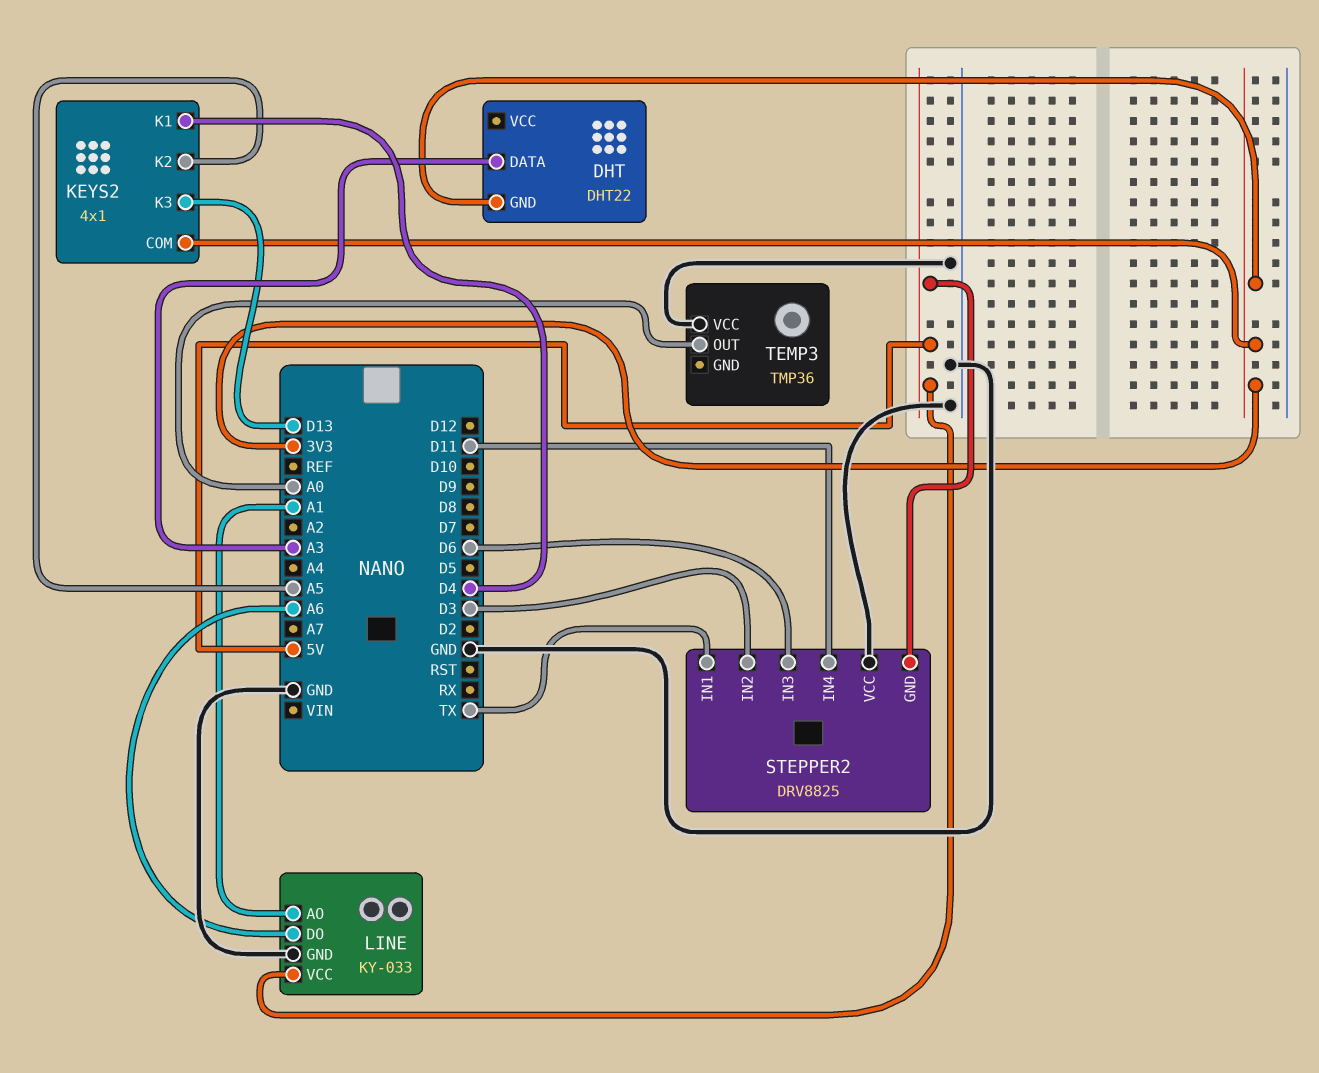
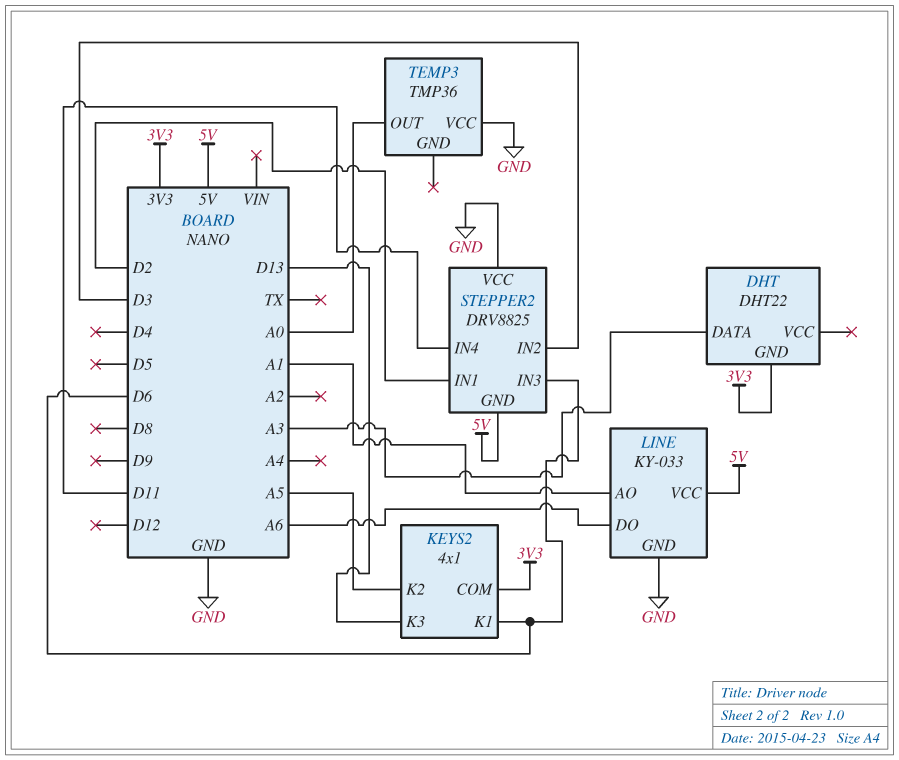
KEYS2 pin K1: D4 -> D6
STEPPER2 pin IN1: TX -> D2

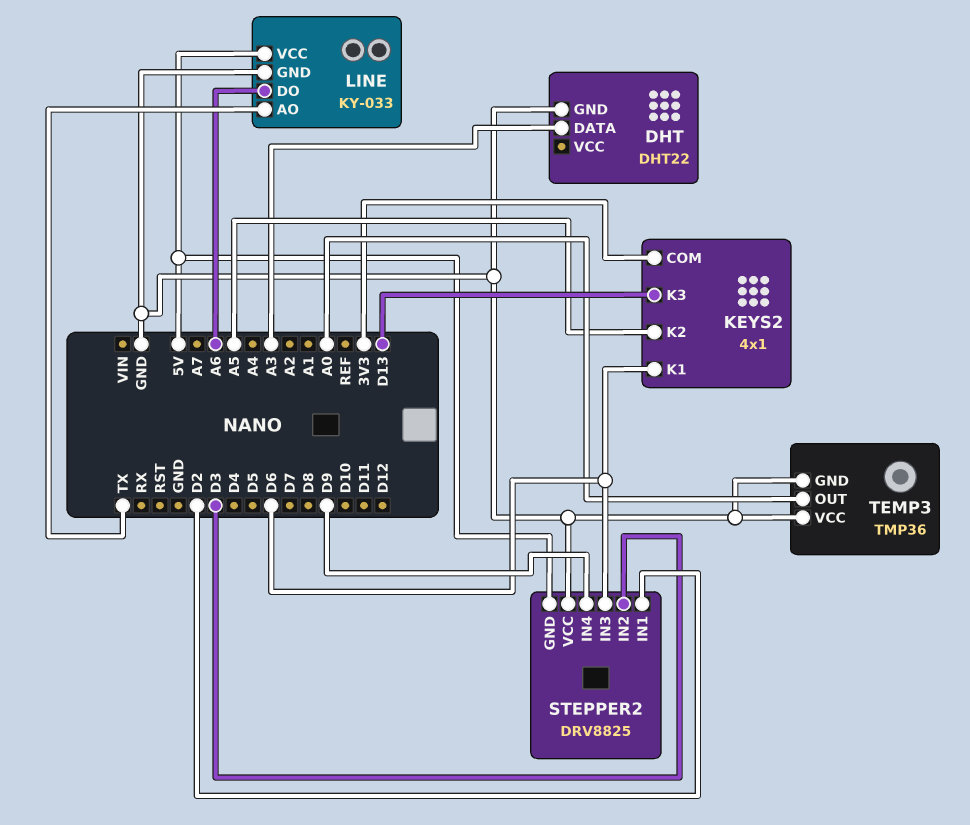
DHT pin GND: 3V3 -> GND
LINE pin AO: A1 -> TX
STEPPER2 pin IN4: D11 -> D9
TEMP3 pin GND: none -> GND

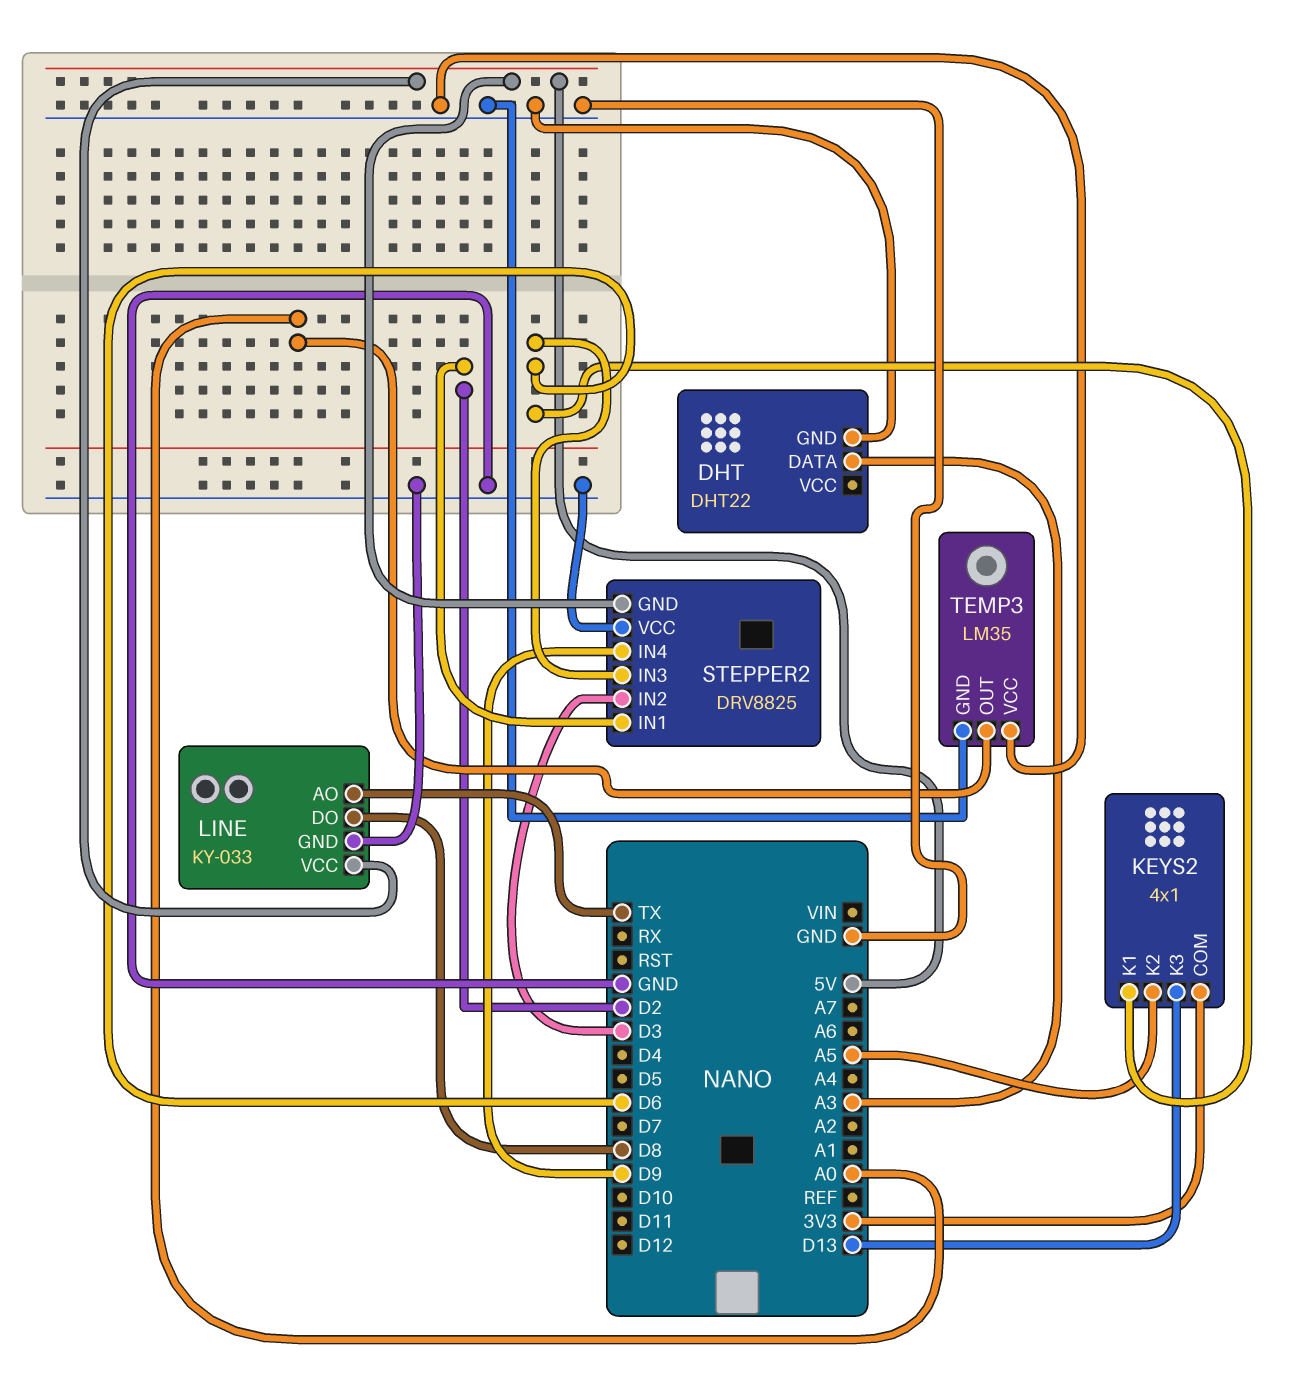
LINE pin DO: A6 -> D8
TEMP3: TMP36 -> LM35

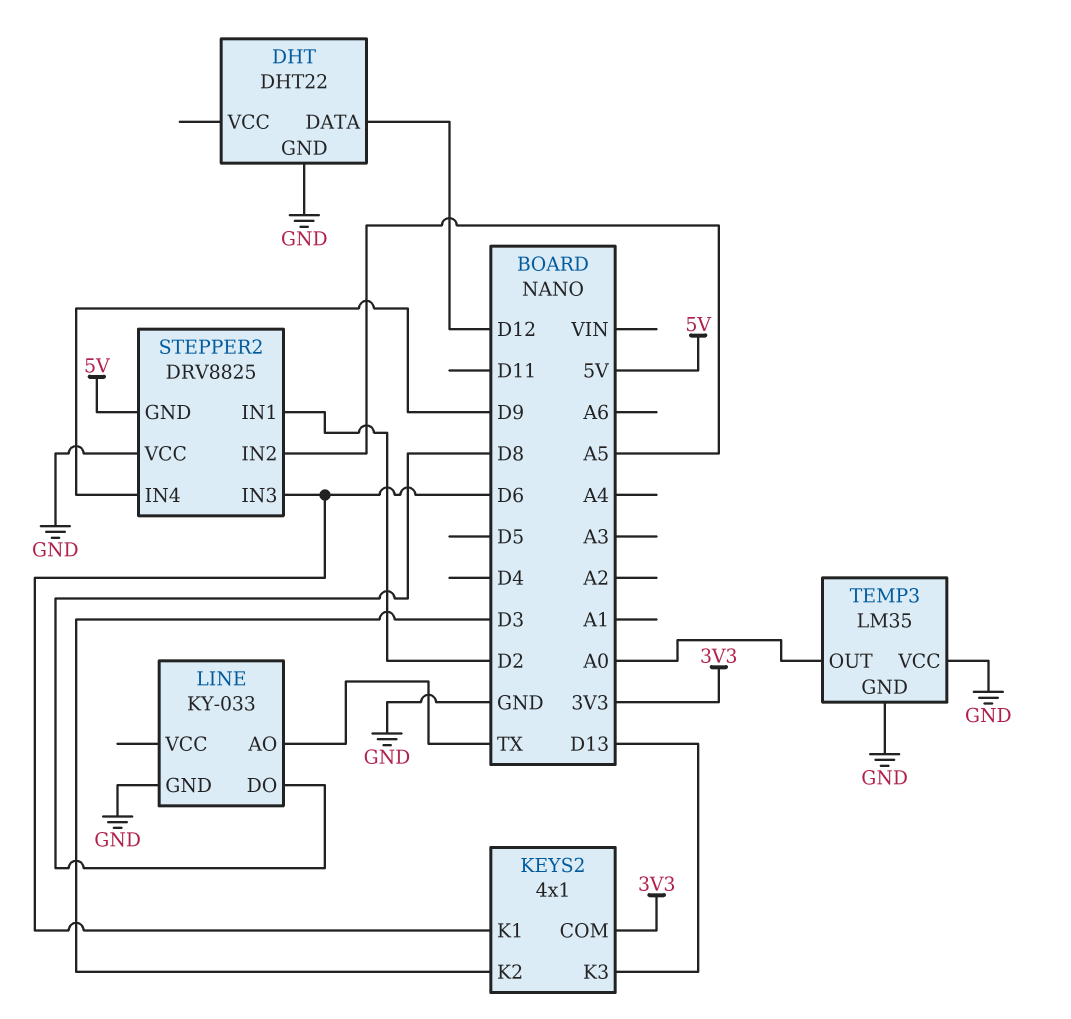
DHT pin DATA: A3 -> D12
KEYS2 pin K2: A5 -> D3
LINE pin VCC: 5V -> none
STEPPER2 pin IN2: D3 -> A5

